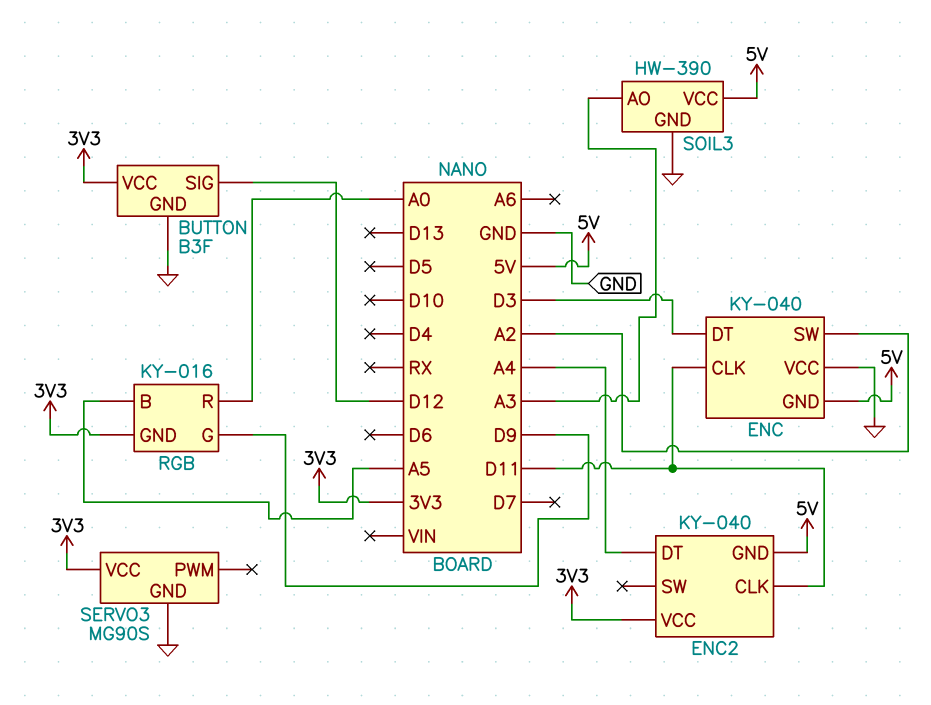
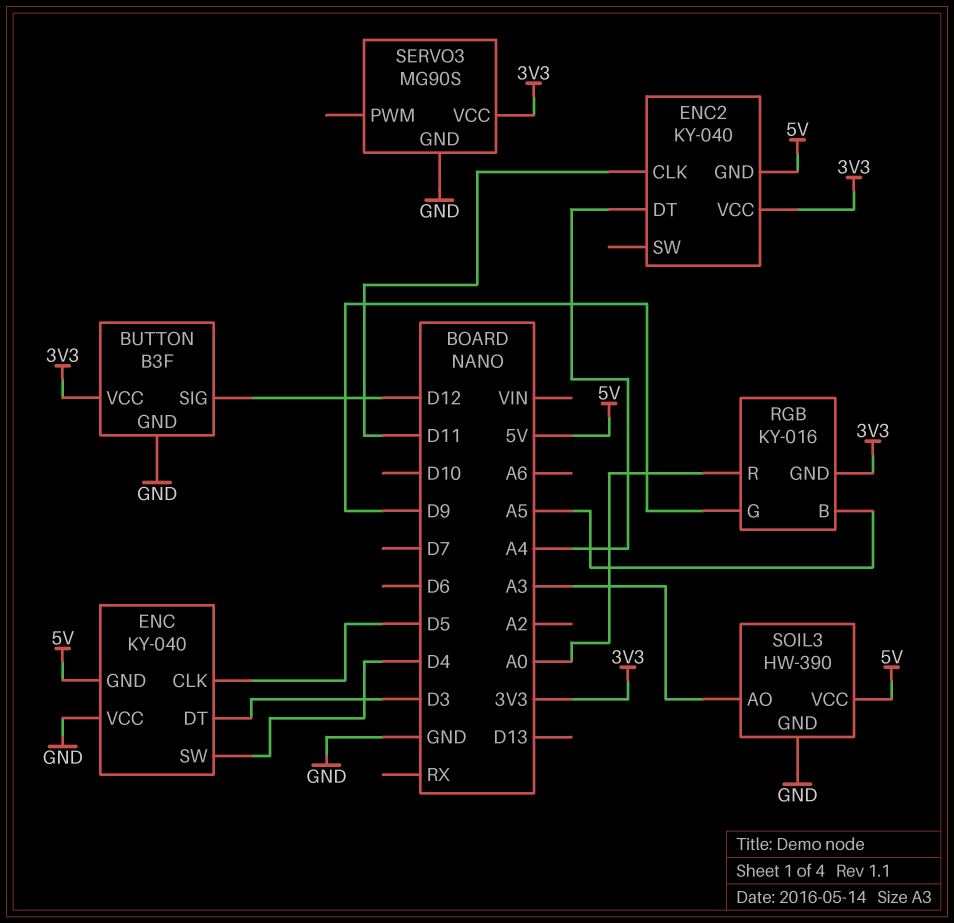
ENC pin CLK: D11 -> D5
ENC pin SW: A2 -> D4

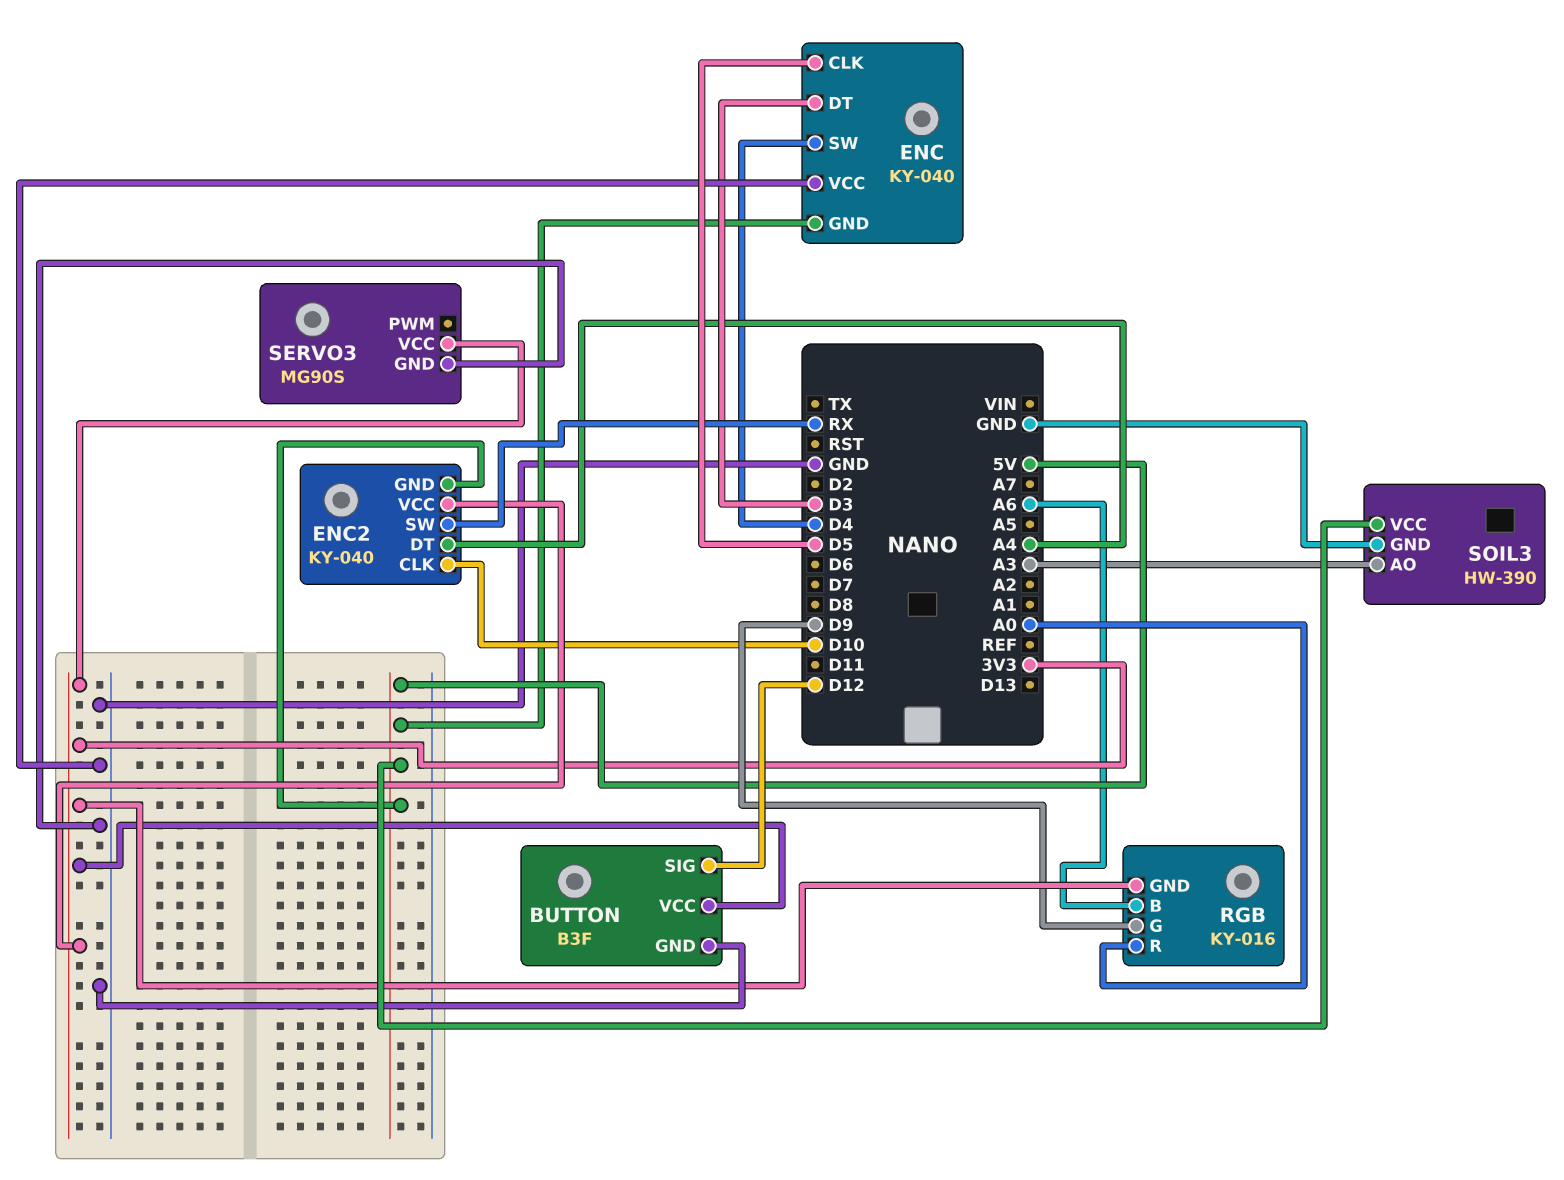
ENC2 pin CLK: D11 -> D10
ENC2 pin SW: none -> RX
RGB pin B: A5 -> A6

